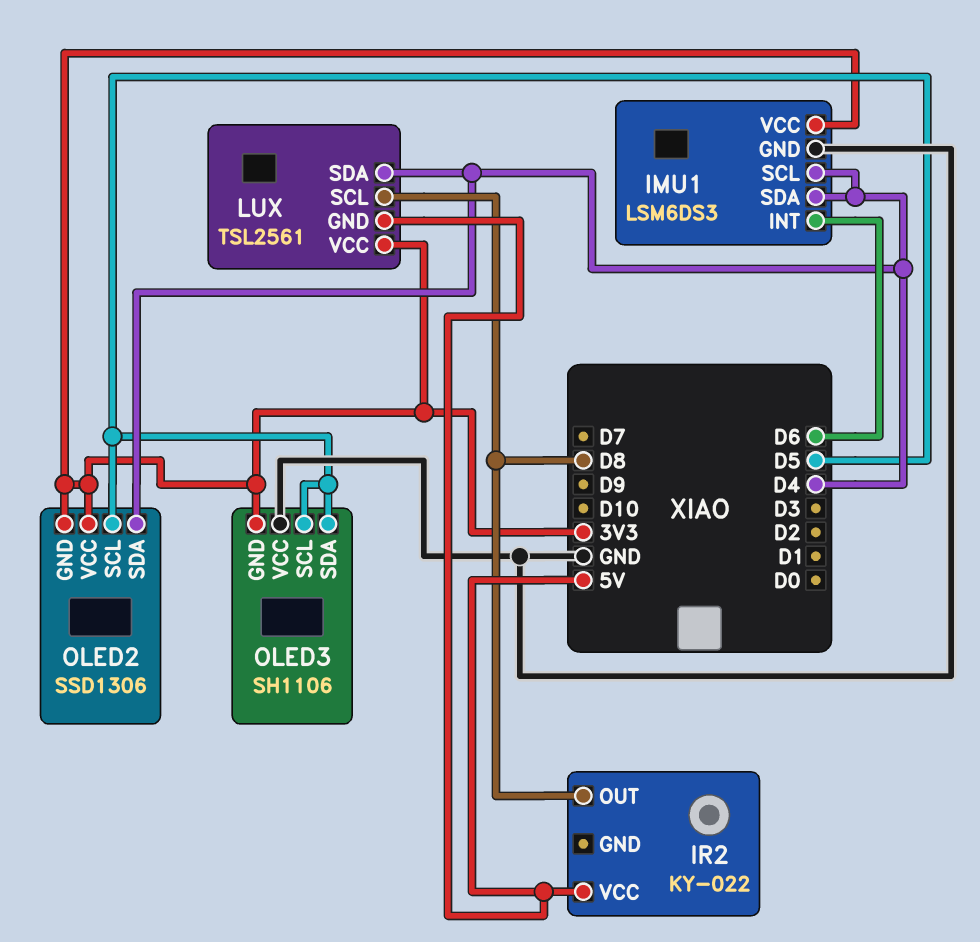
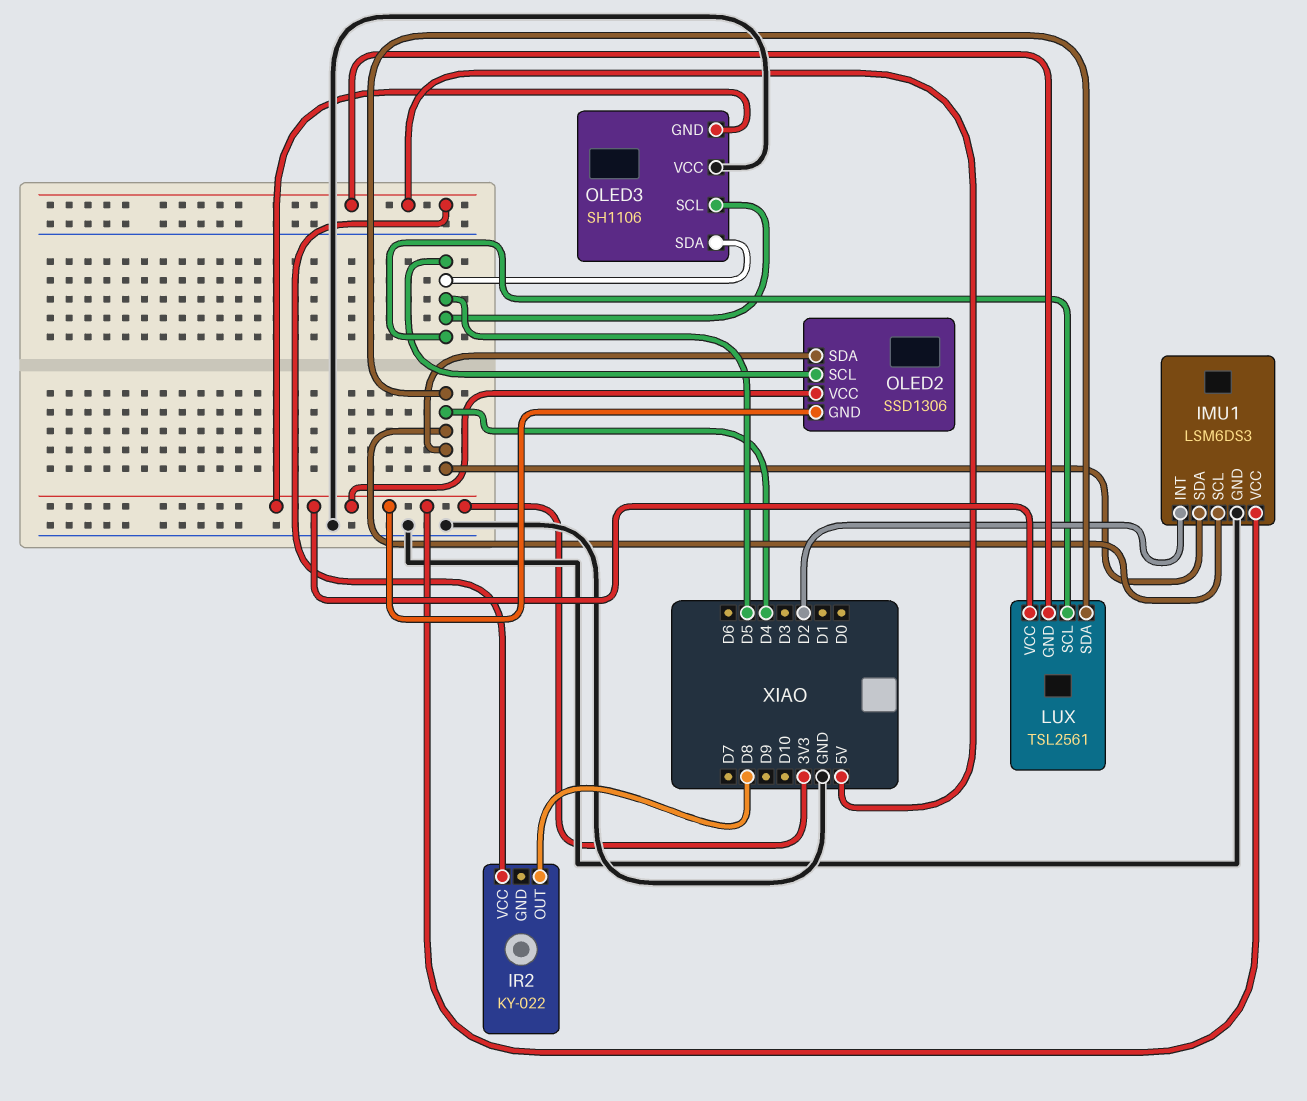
IMU1 pin INT: D6 -> D2
LUX pin SCL: D8 -> D5

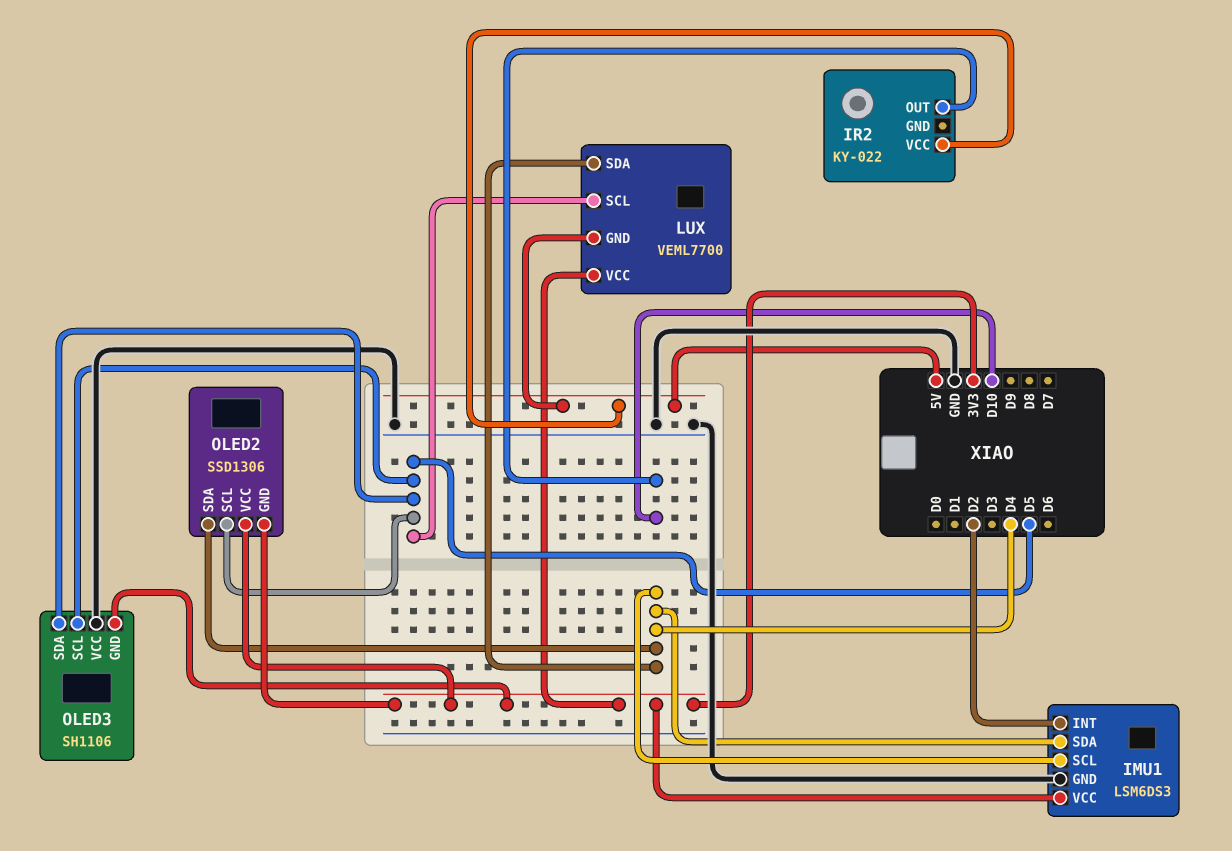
IR2 pin OUT: D8 -> D10
LUX: TSL2561 -> VEML7700

